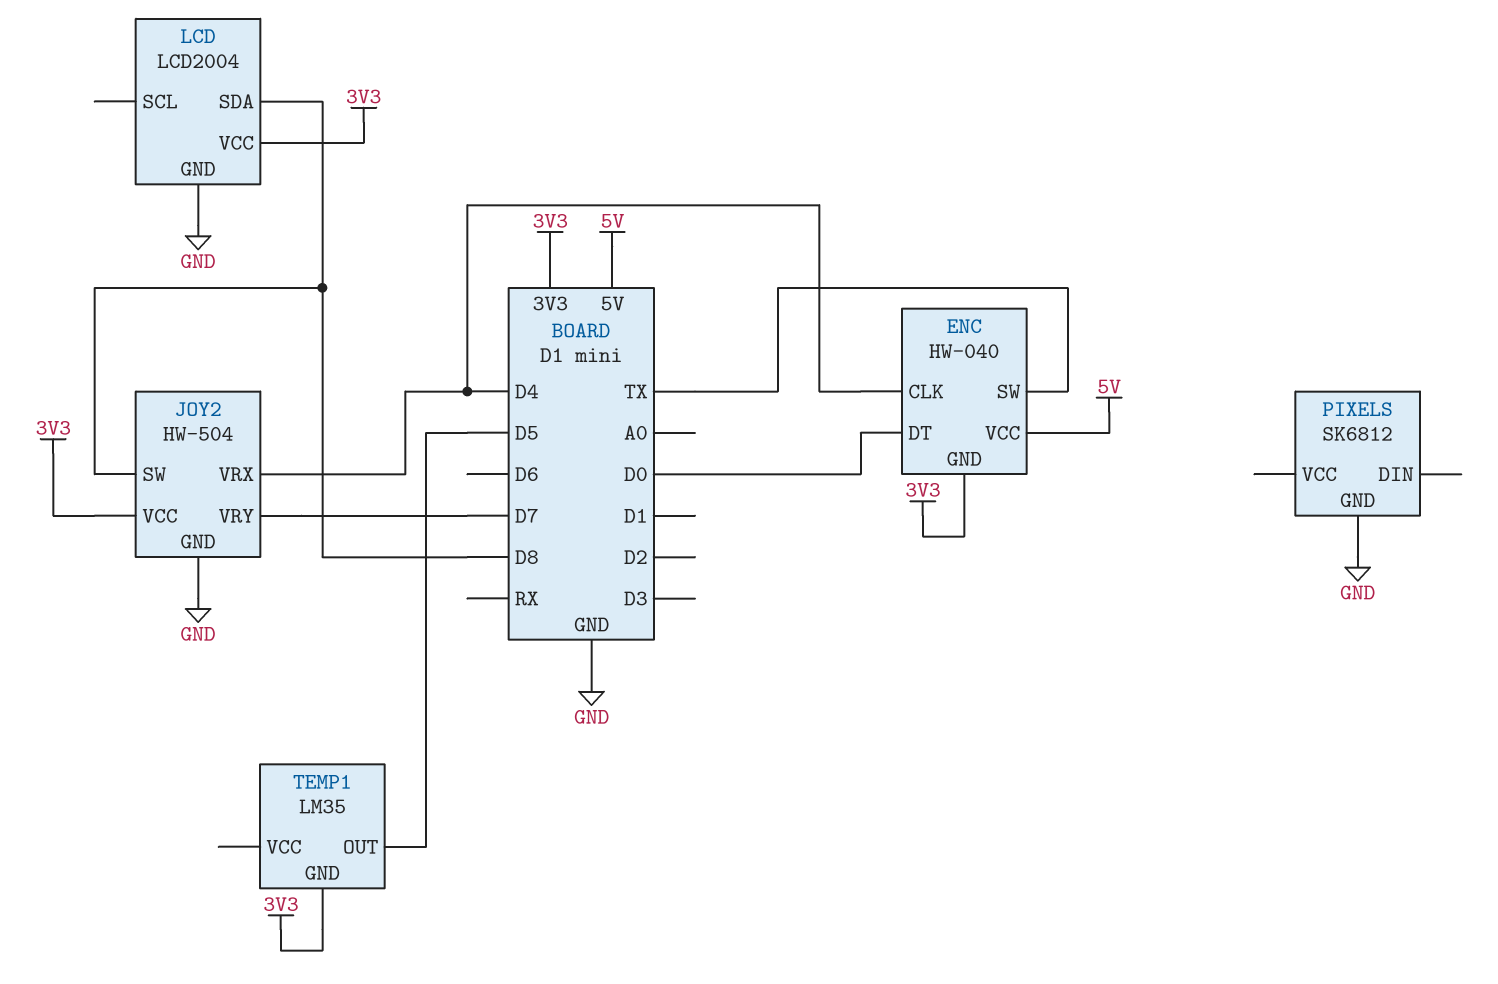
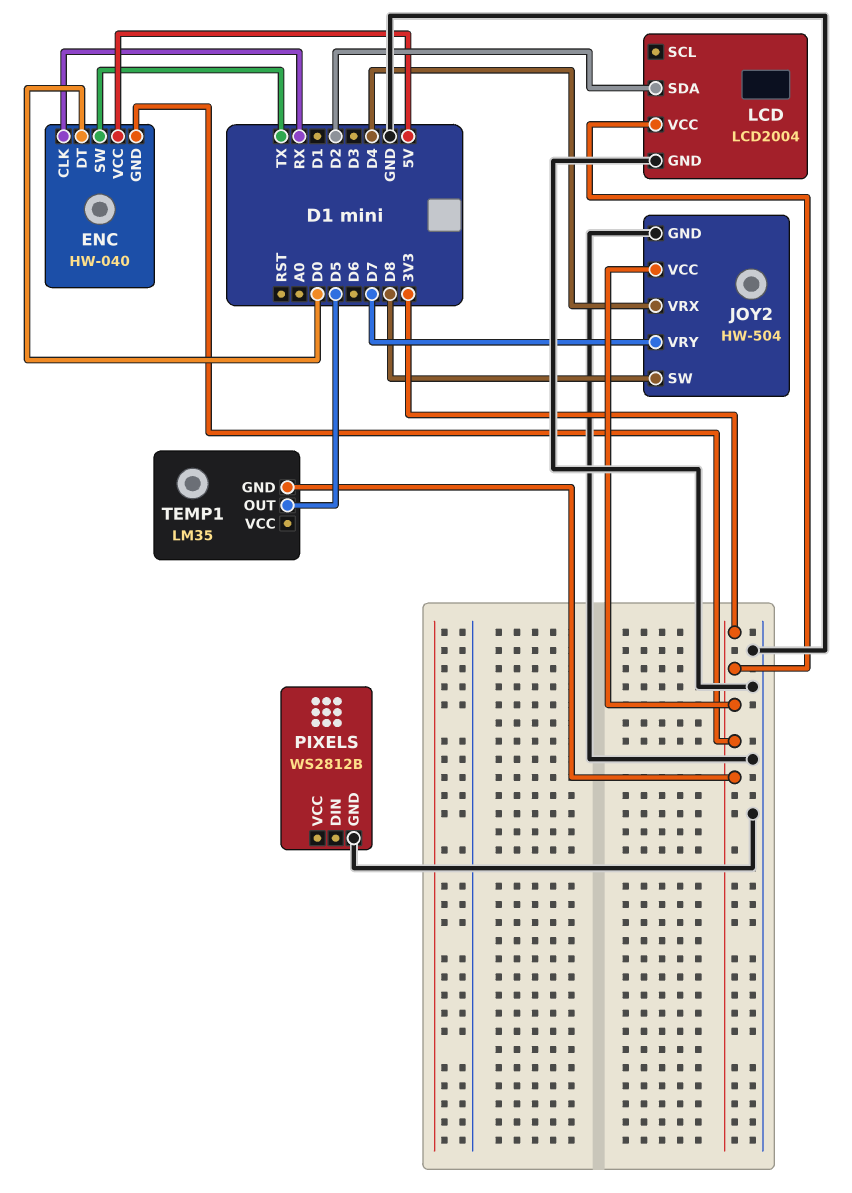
ENC pin CLK: D4 -> RX
LCD pin SDA: D8 -> D2
PIXELS: SK6812 -> WS2812B

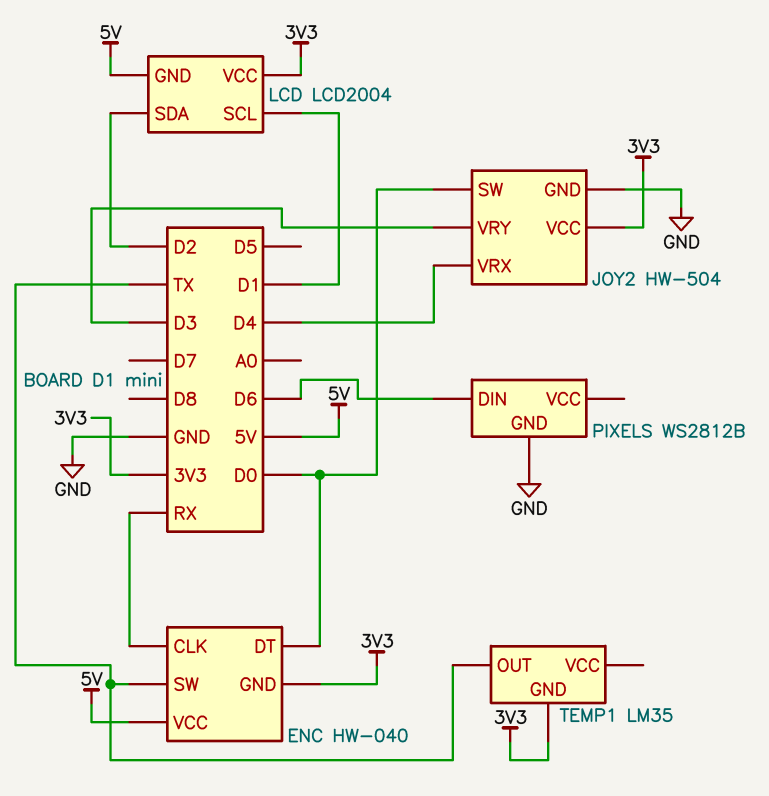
JOY2 pin SW: D8 -> D0
JOY2 pin VRY: D7 -> D3
LCD pin GND: GND -> 5V
LCD pin SCL: none -> D1
PIXELS pin DIN: none -> D6
TEMP1 pin OUT: D5 -> TX

